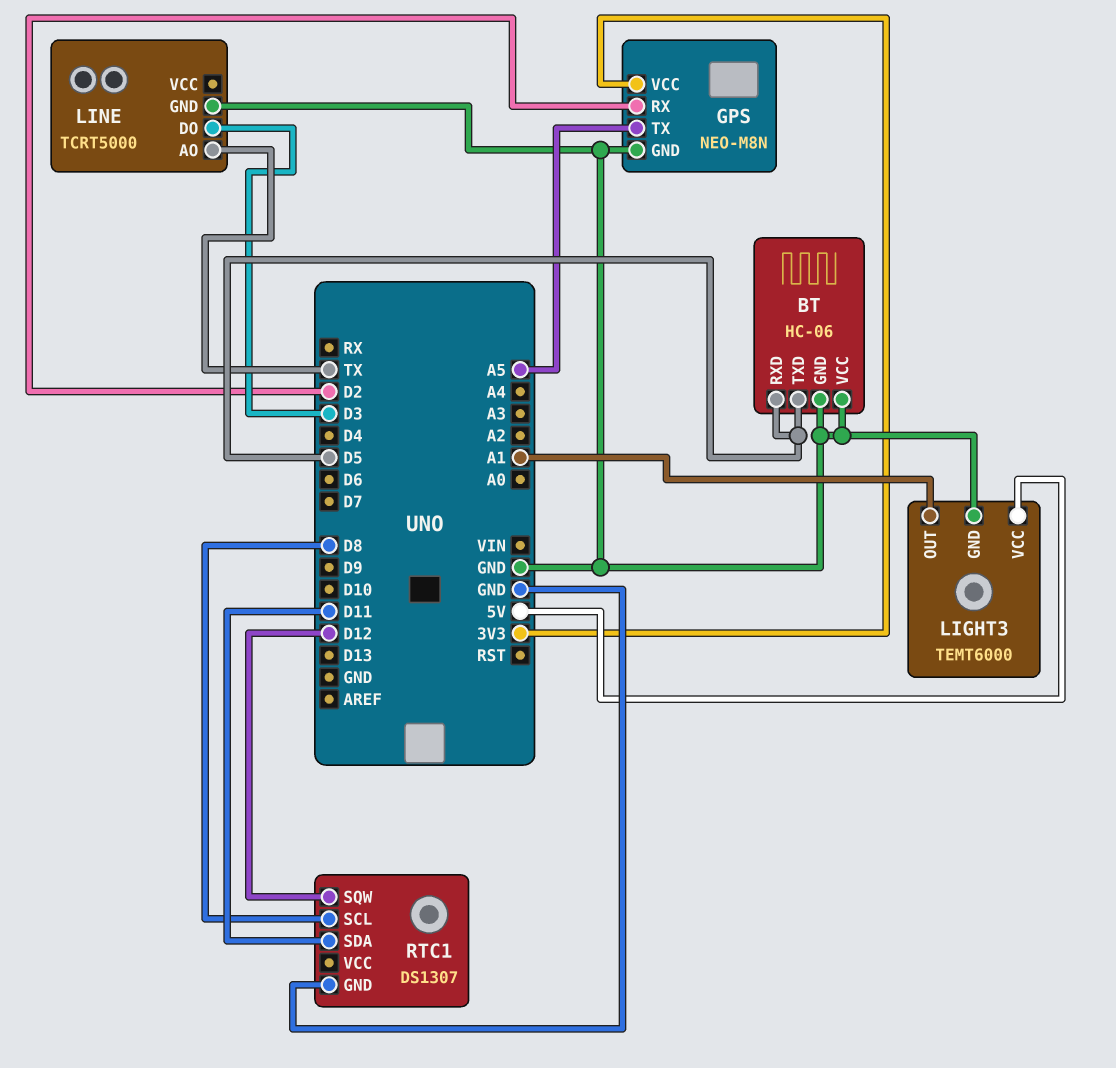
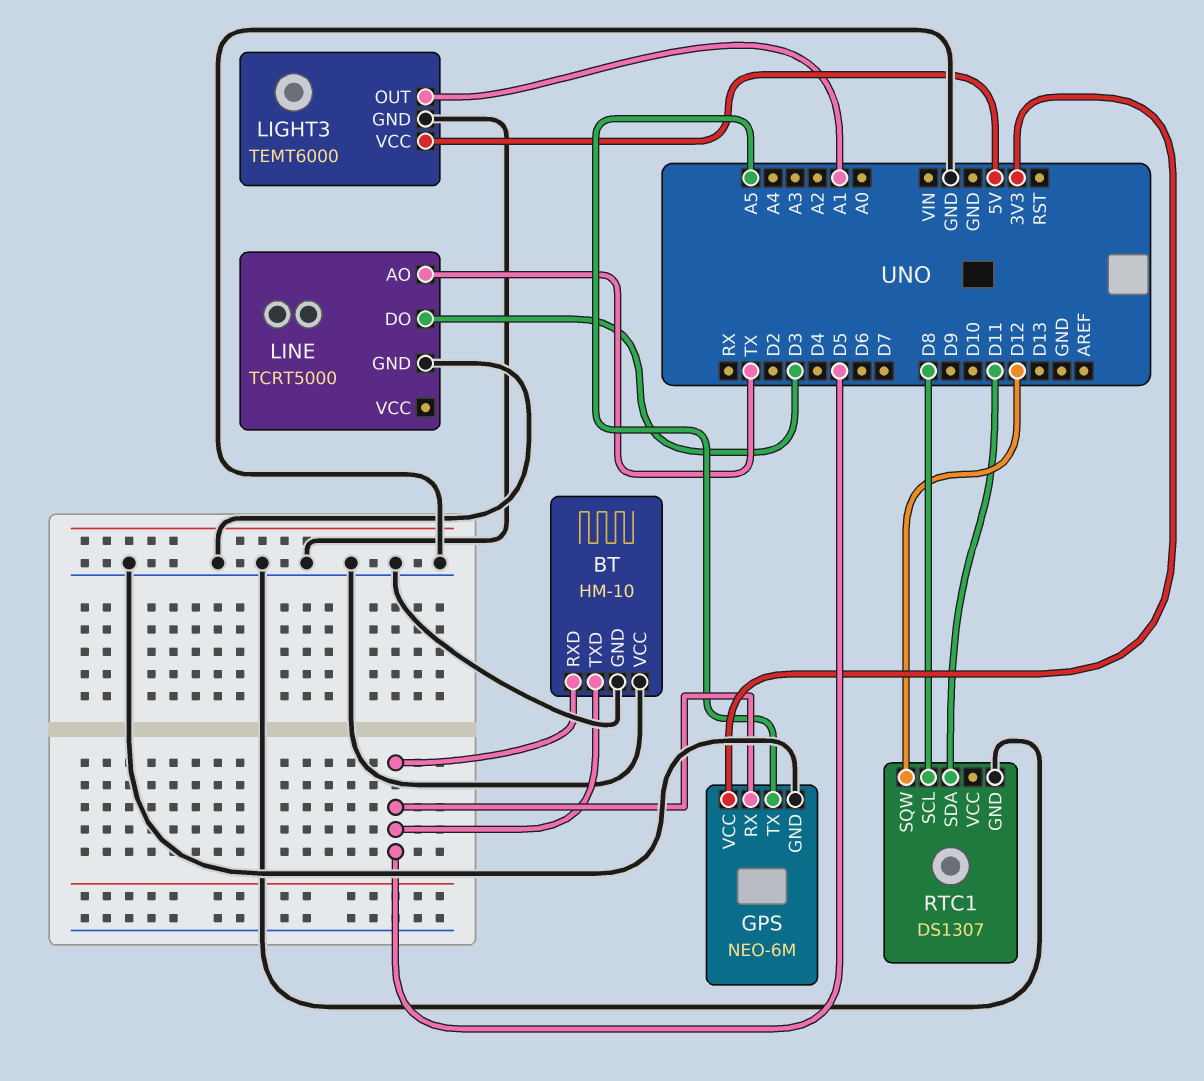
BT: HC-06 -> HM-10
GPS: NEO-M8N -> NEO-6M
GPS pin RX: D2 -> D5

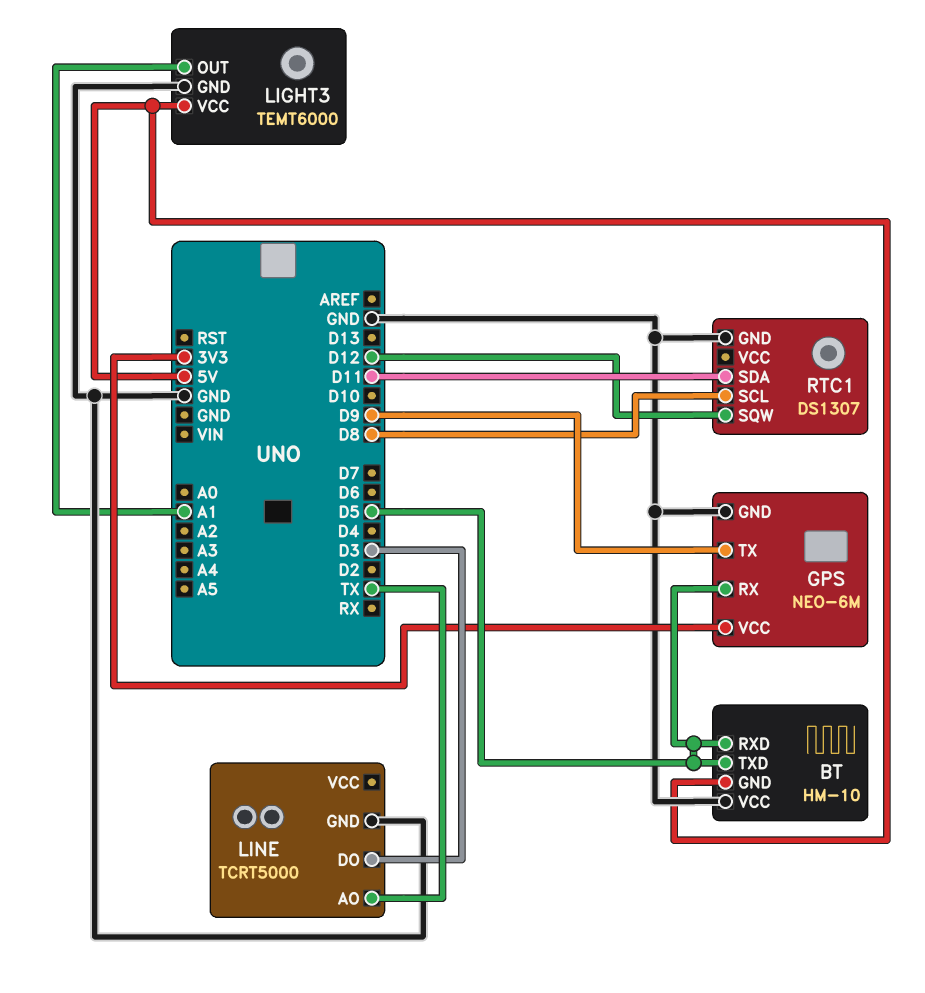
BT pin GND: GND -> 5V
GPS pin TX: A5 -> D9

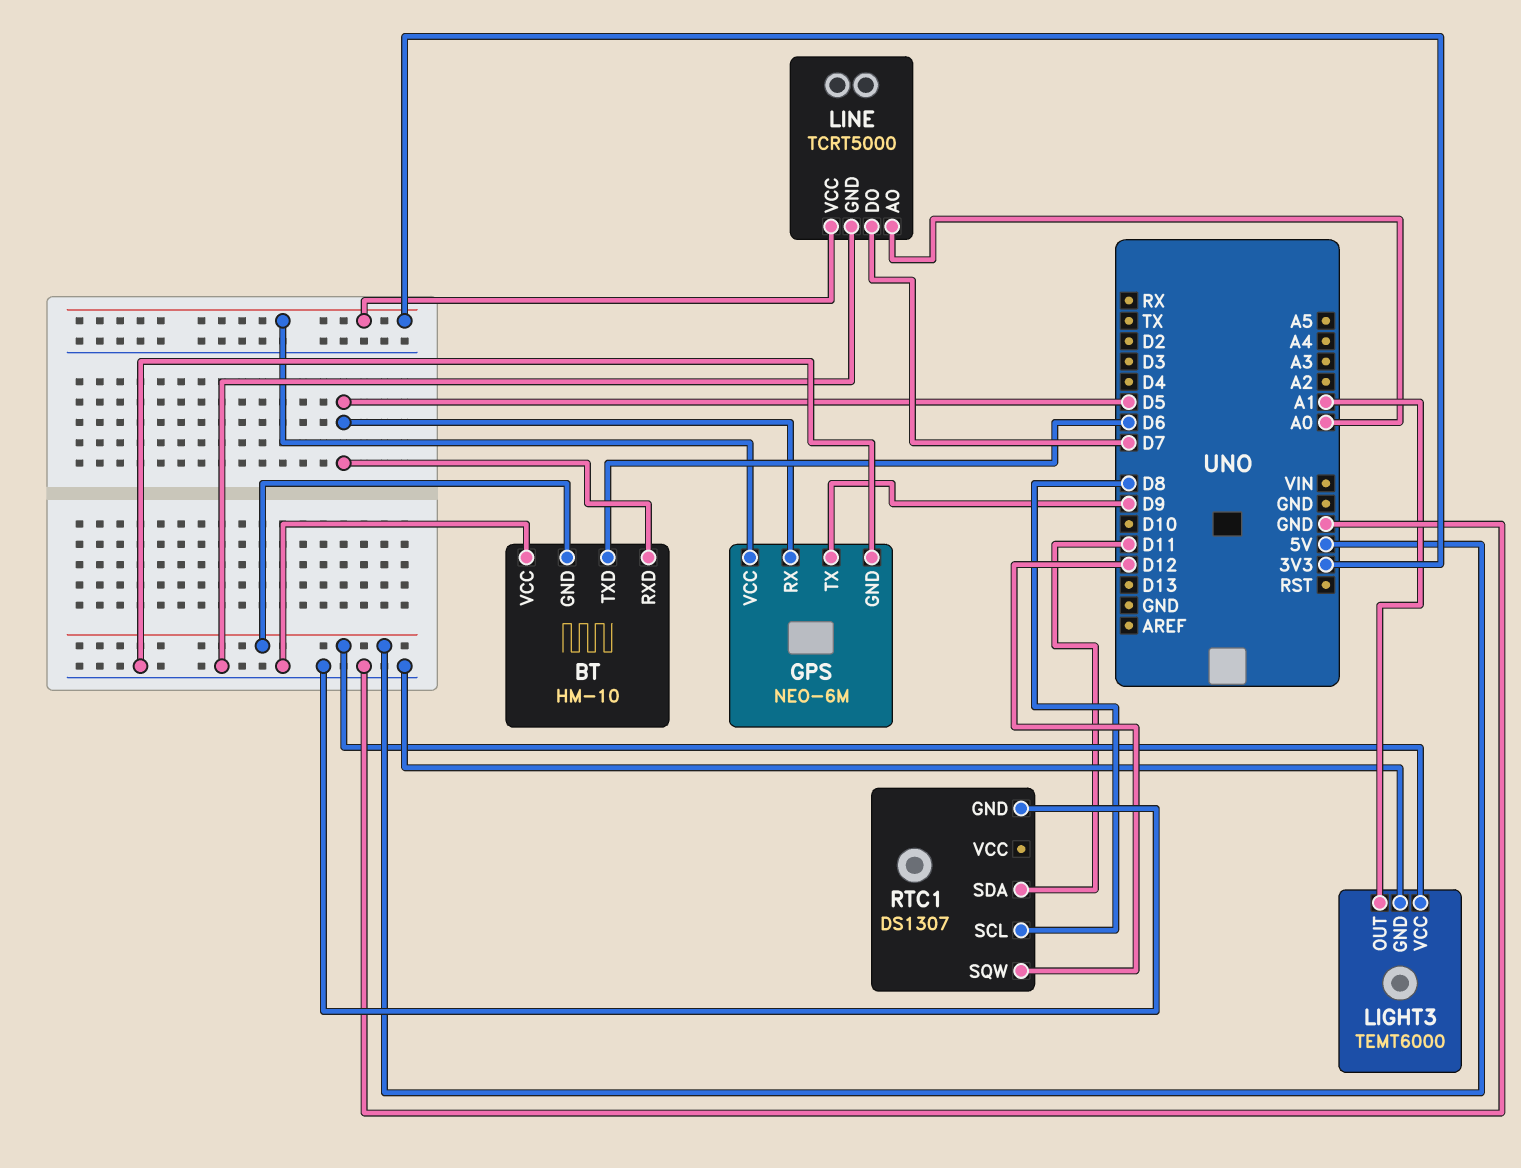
BT pin TXD: D5 -> D6
LINE pin AO: TX -> A0
LINE pin DO: D3 -> D7
LINE pin VCC: none -> 3V3

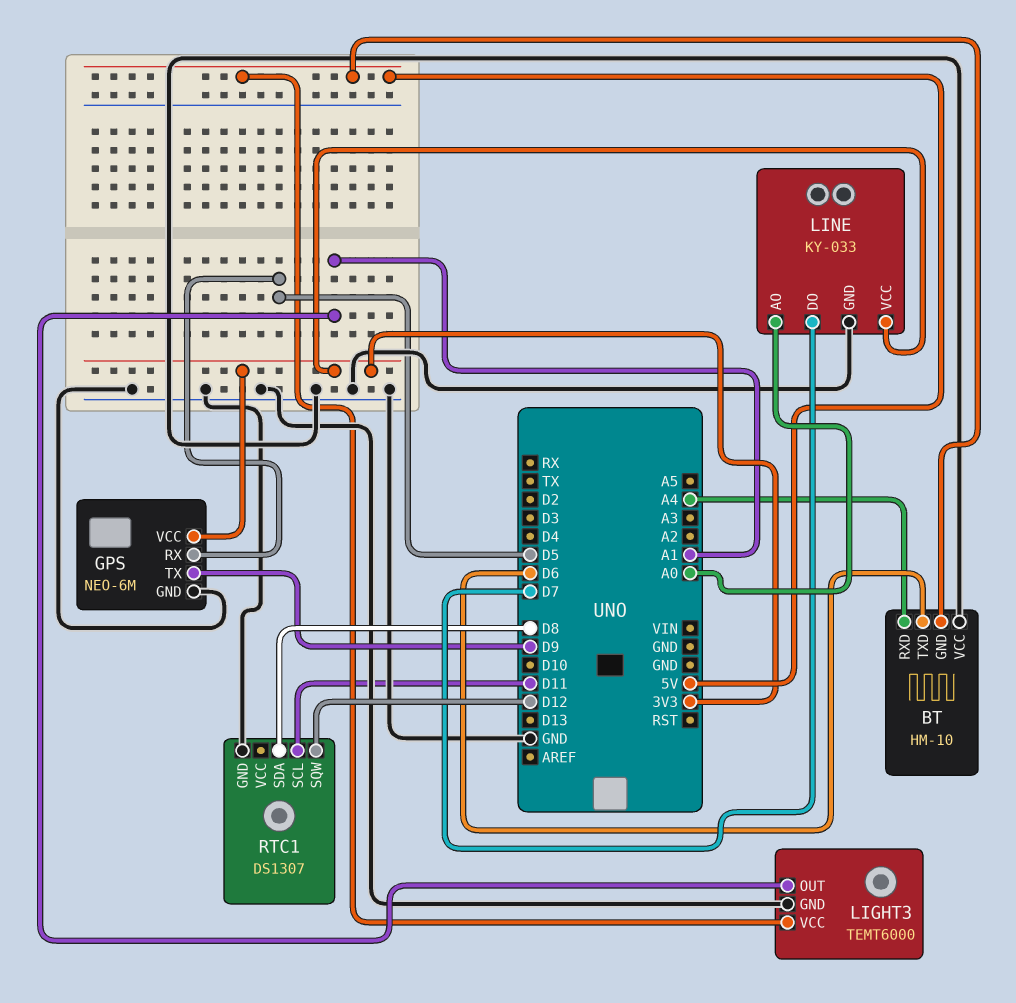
BT pin RXD: D5 -> A4
LINE: TCRT5000 -> KY-033
RTC1 pin SCL: D8 -> D11
RTC1 pin SDA: D11 -> D8

